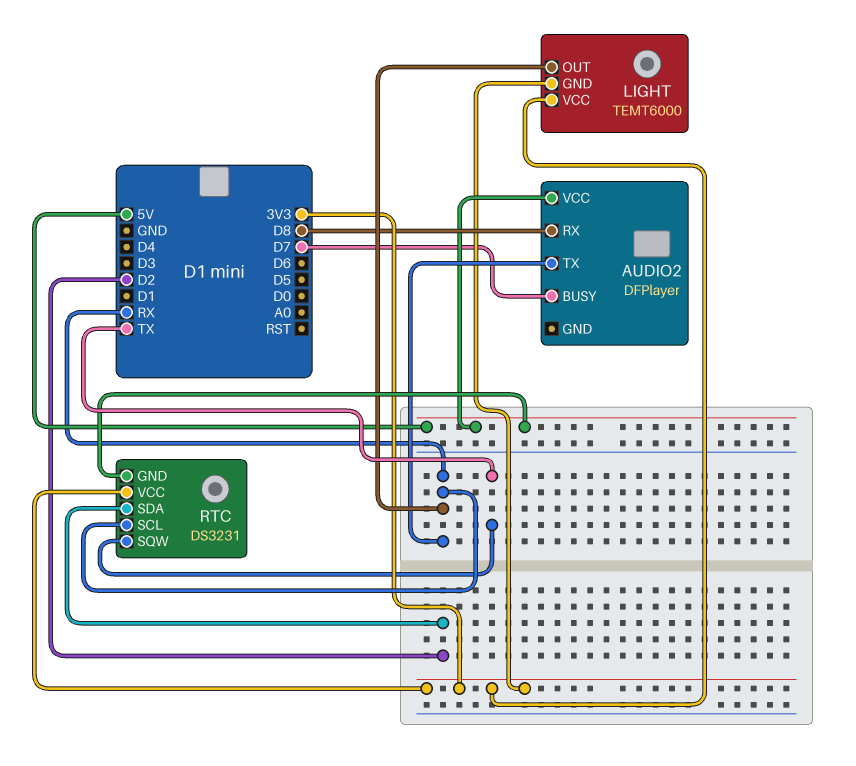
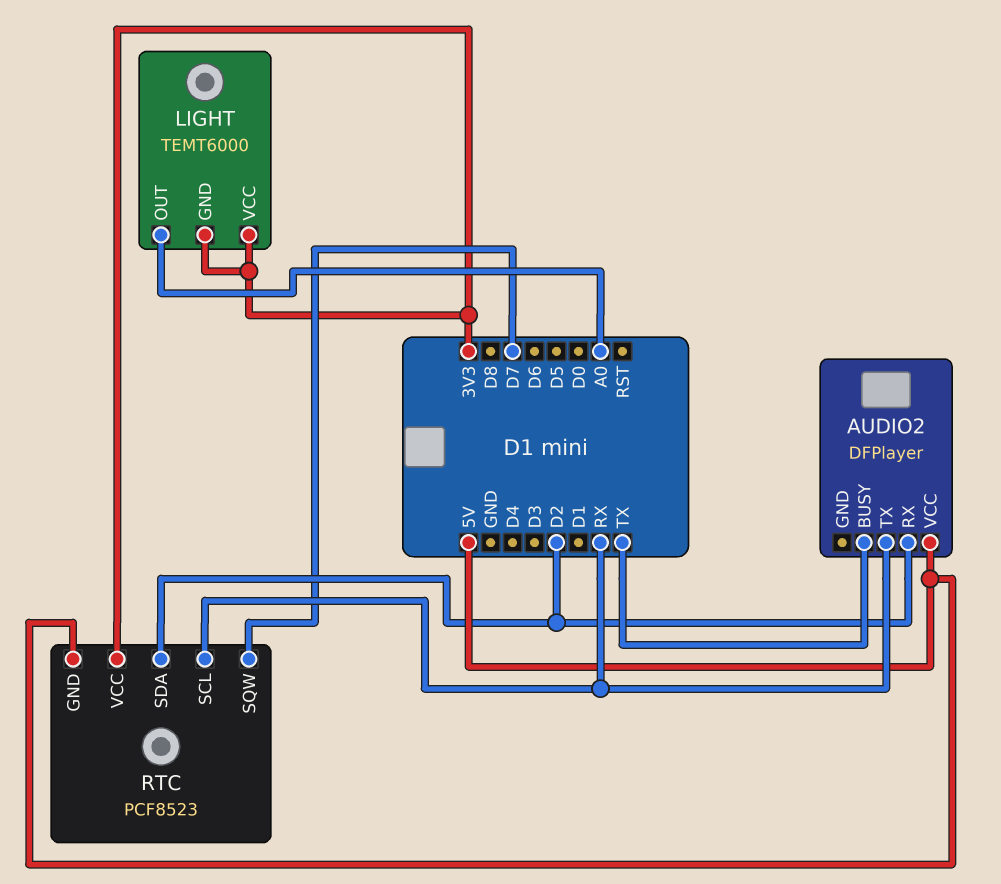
AUDIO2 pin BUSY: D7 -> TX
AUDIO2 pin RX: D8 -> D2
LIGHT pin OUT: RX -> A0
RTC: DS3231 -> PCF8523
RTC pin SQW: TX -> D7

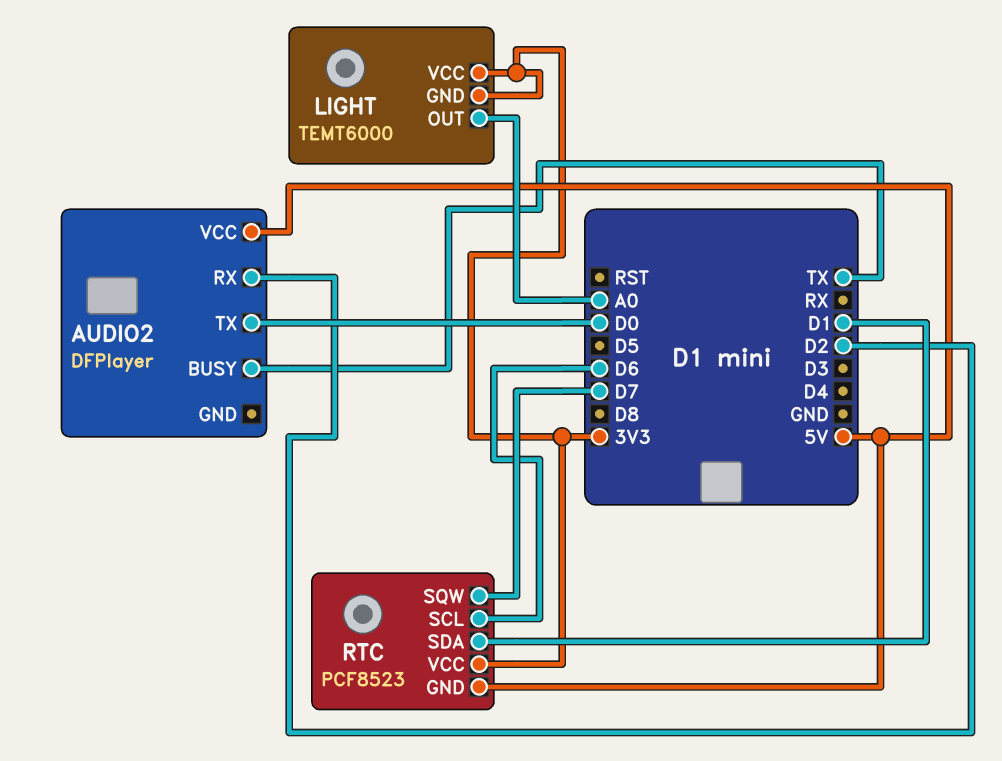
AUDIO2 pin TX: RX -> D0
RTC pin SCL: RX -> D6
RTC pin SDA: D2 -> D1

